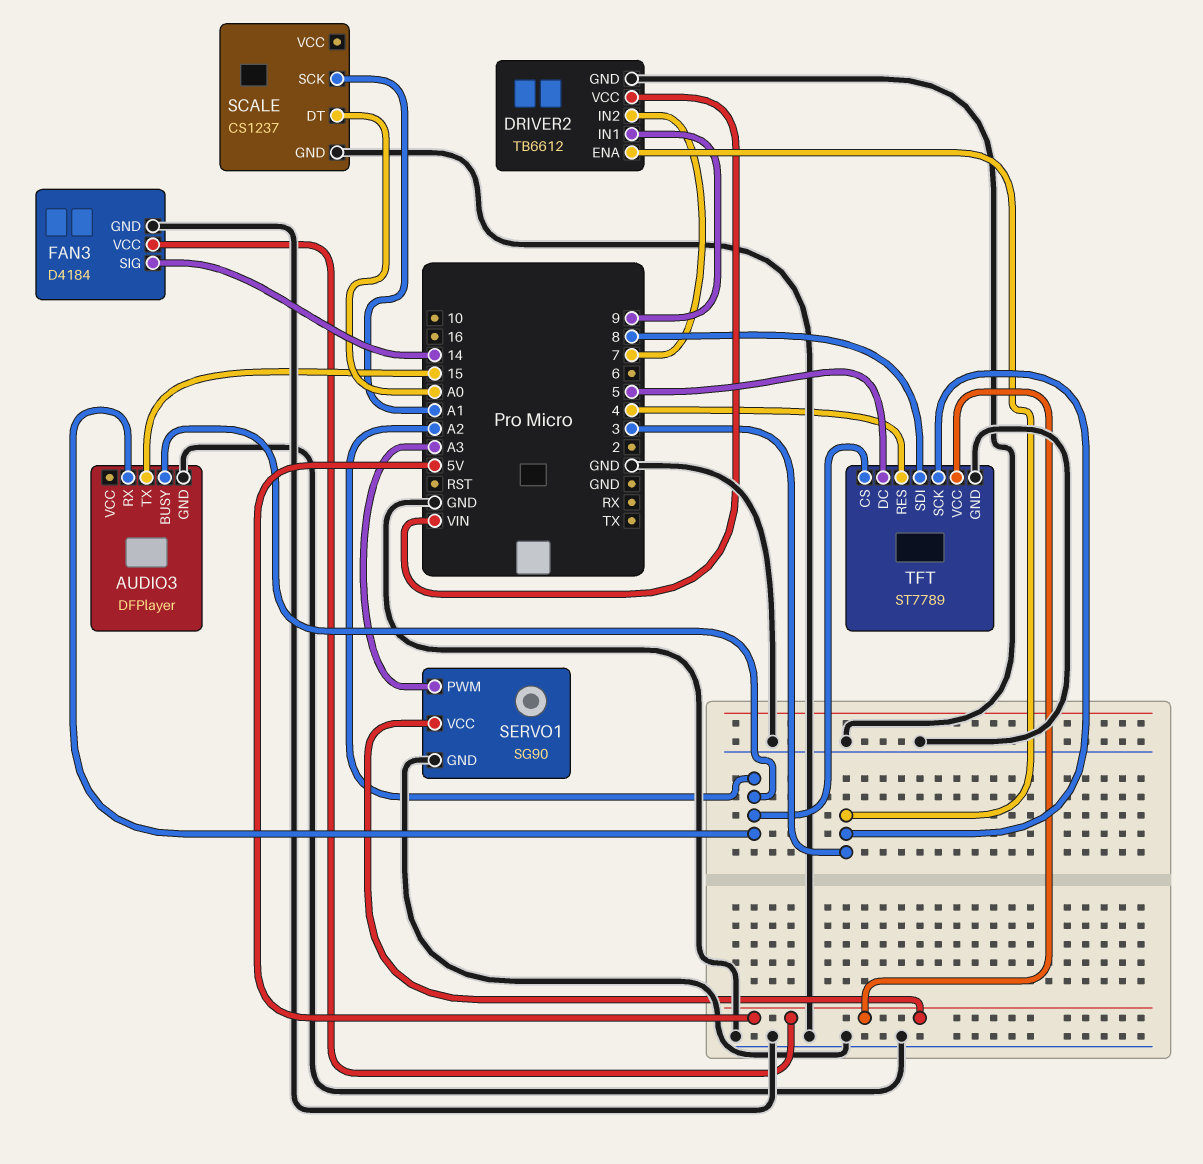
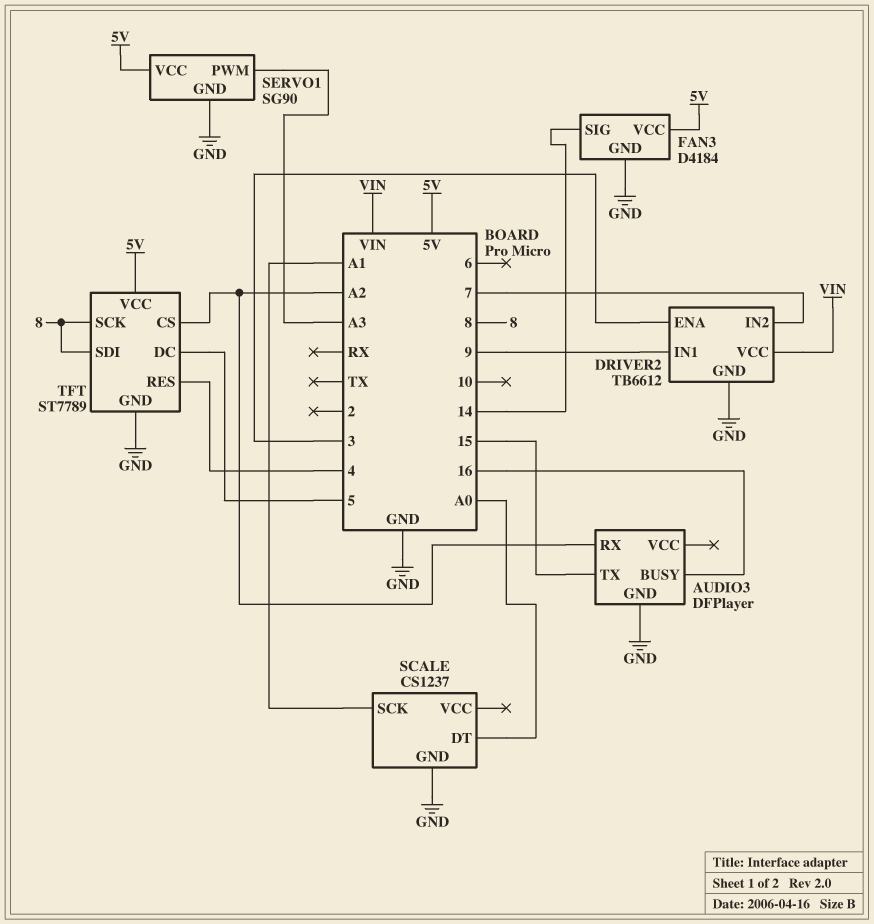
AUDIO3 pin BUSY: A2 -> 16
TFT pin SCK: 3 -> 8

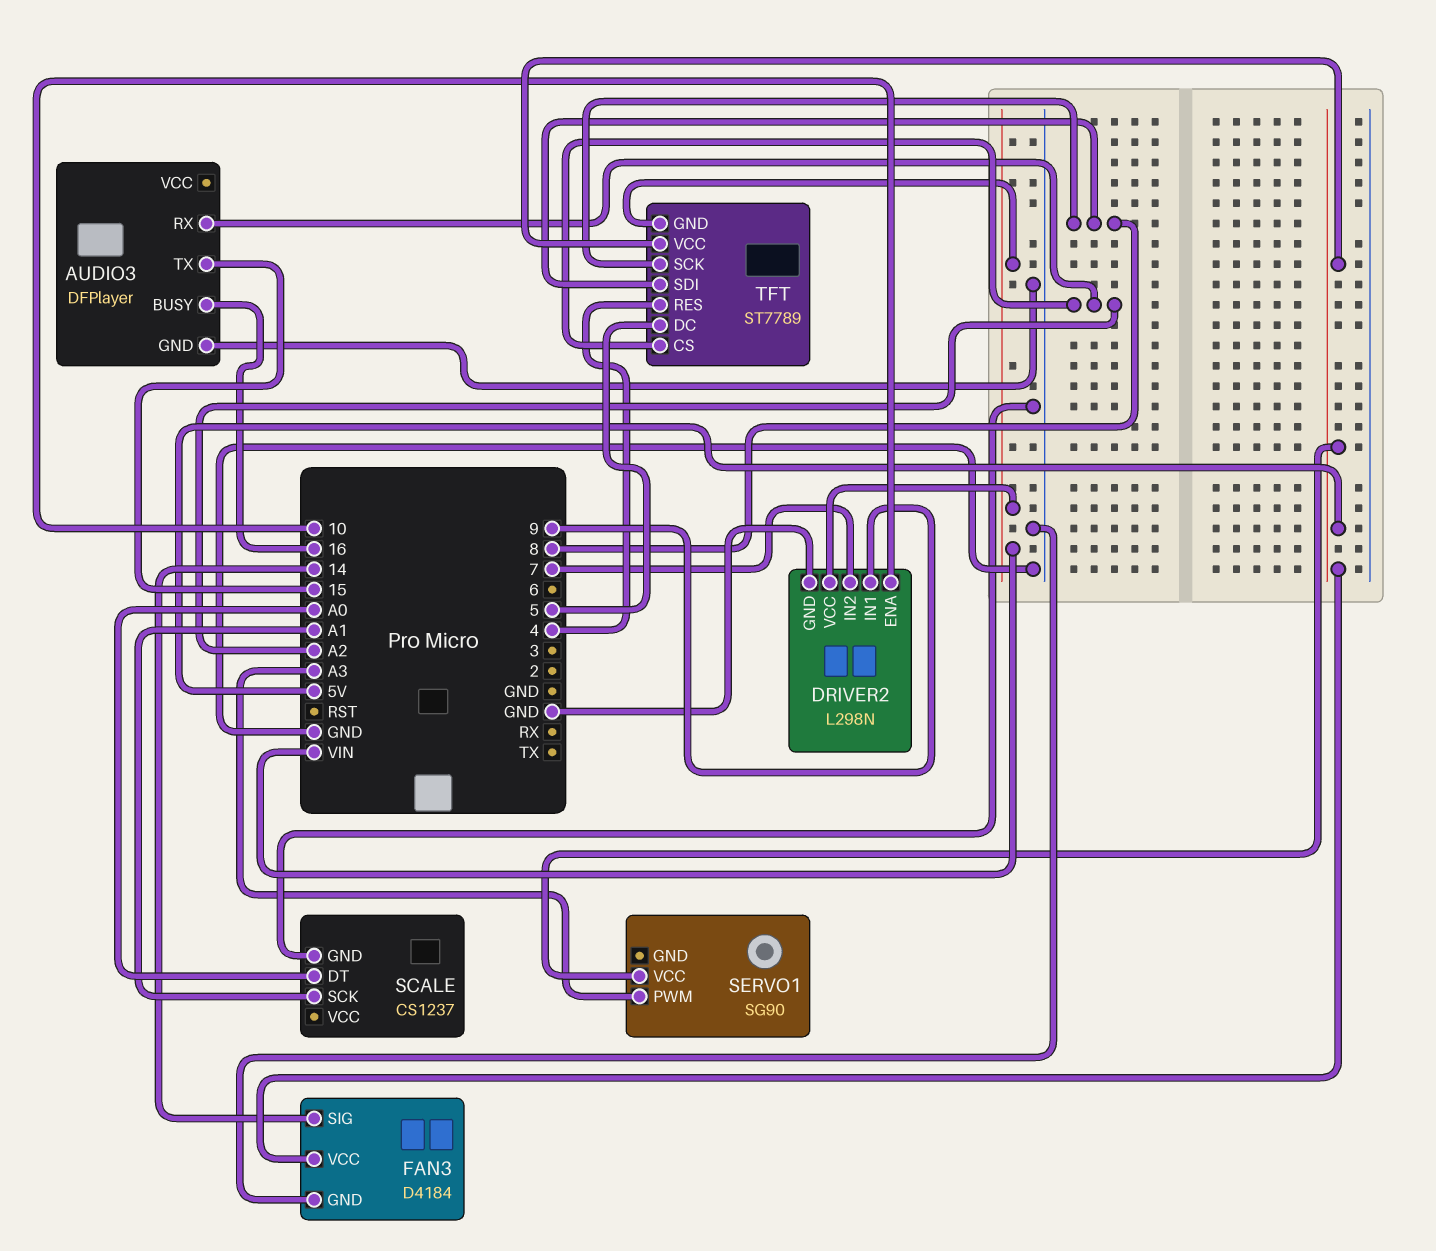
DRIVER2: TB6612 -> L298N
DRIVER2 pin ENA: 3 -> 10
SERVO1 pin GND: GND -> none
TFT pin GND: GND -> VIN

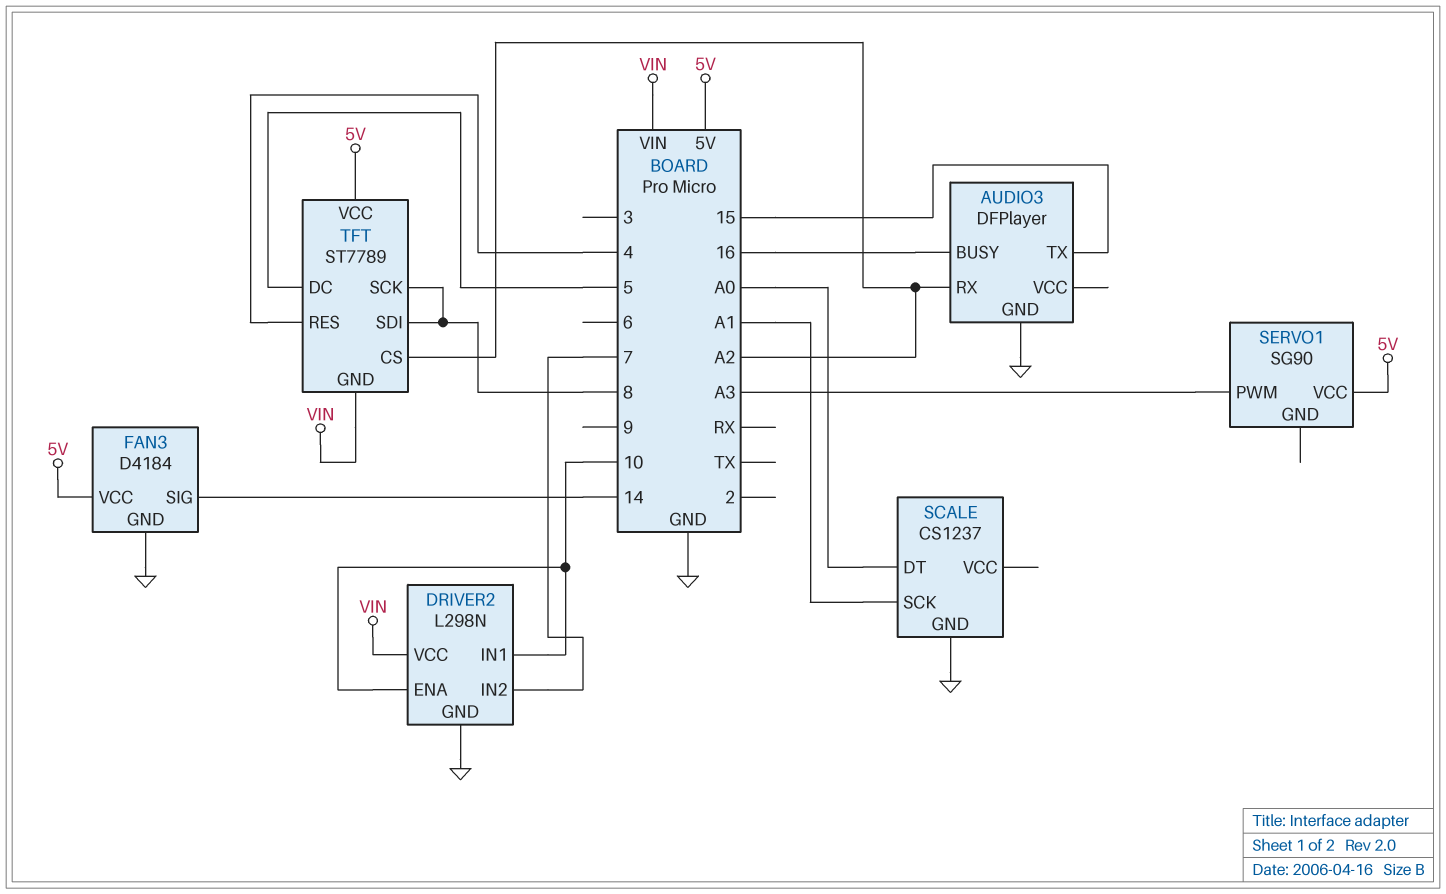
DRIVER2 pin IN1: 9 -> 10

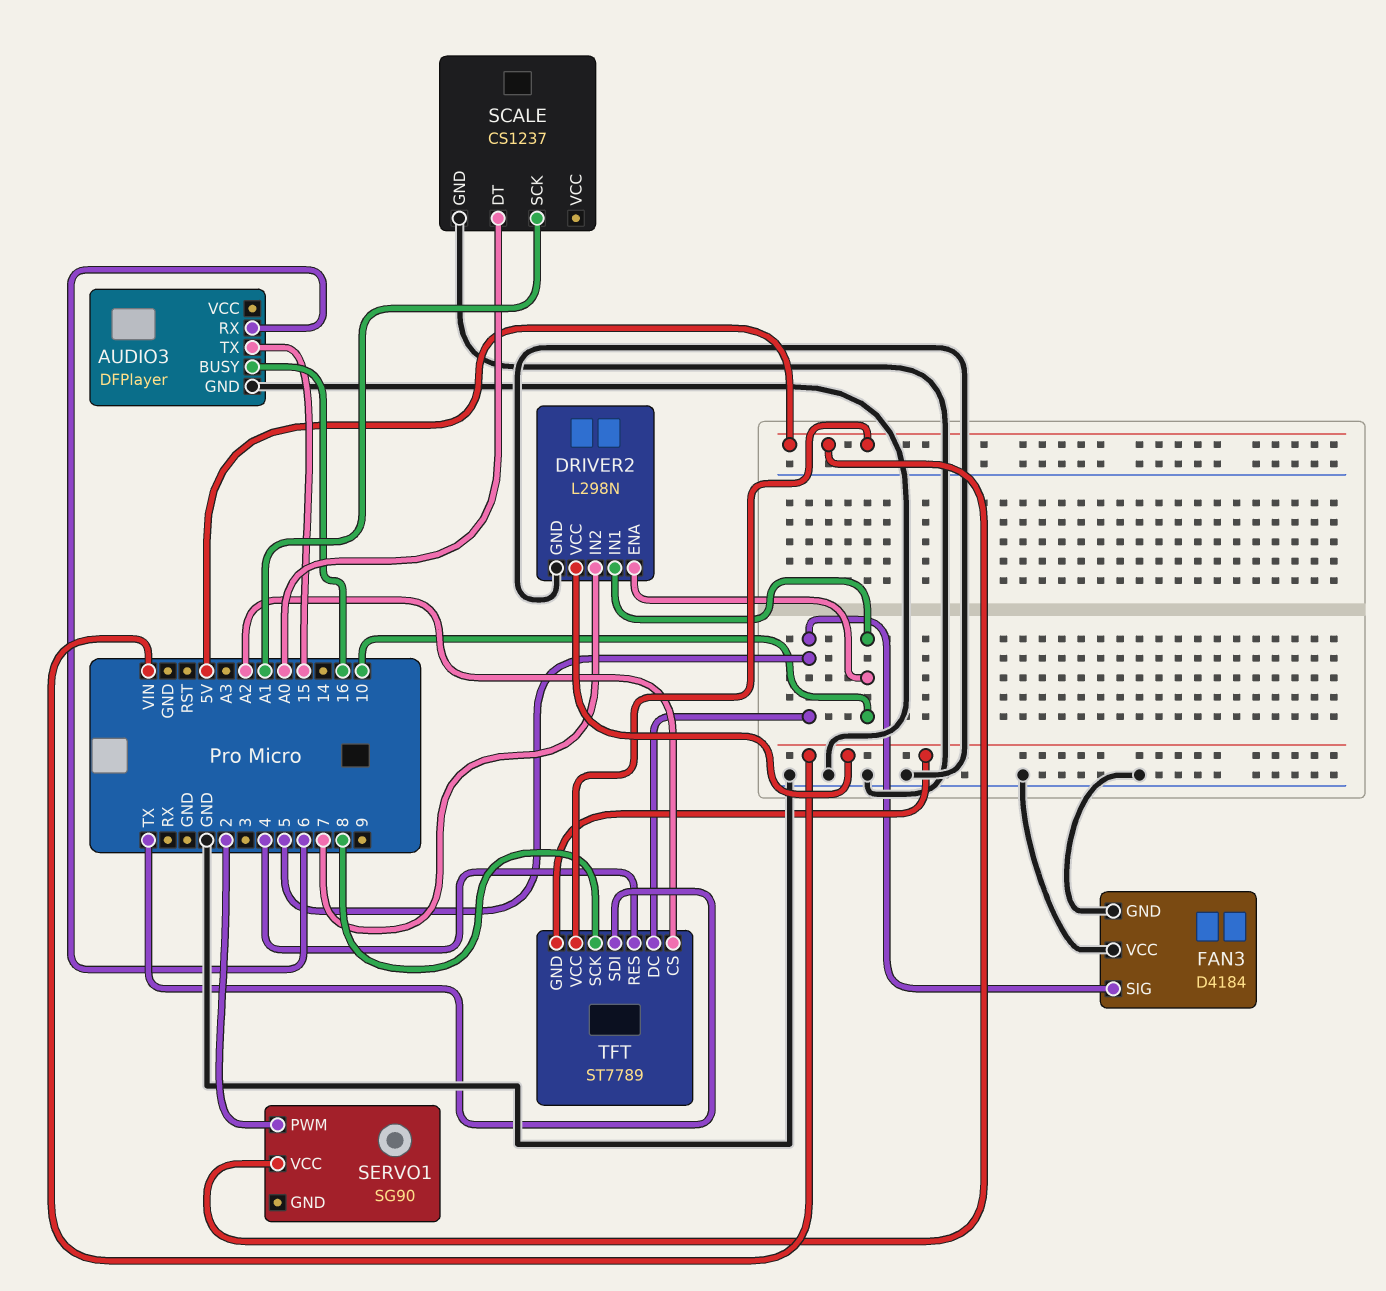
AUDIO3 pin RX: A2 -> 6
FAN3 pin SIG: 14 -> 5
FAN3 pin VCC: 5V -> GND
SERVO1 pin PWM: A3 -> 2
TFT pin SDI: 8 -> TX

